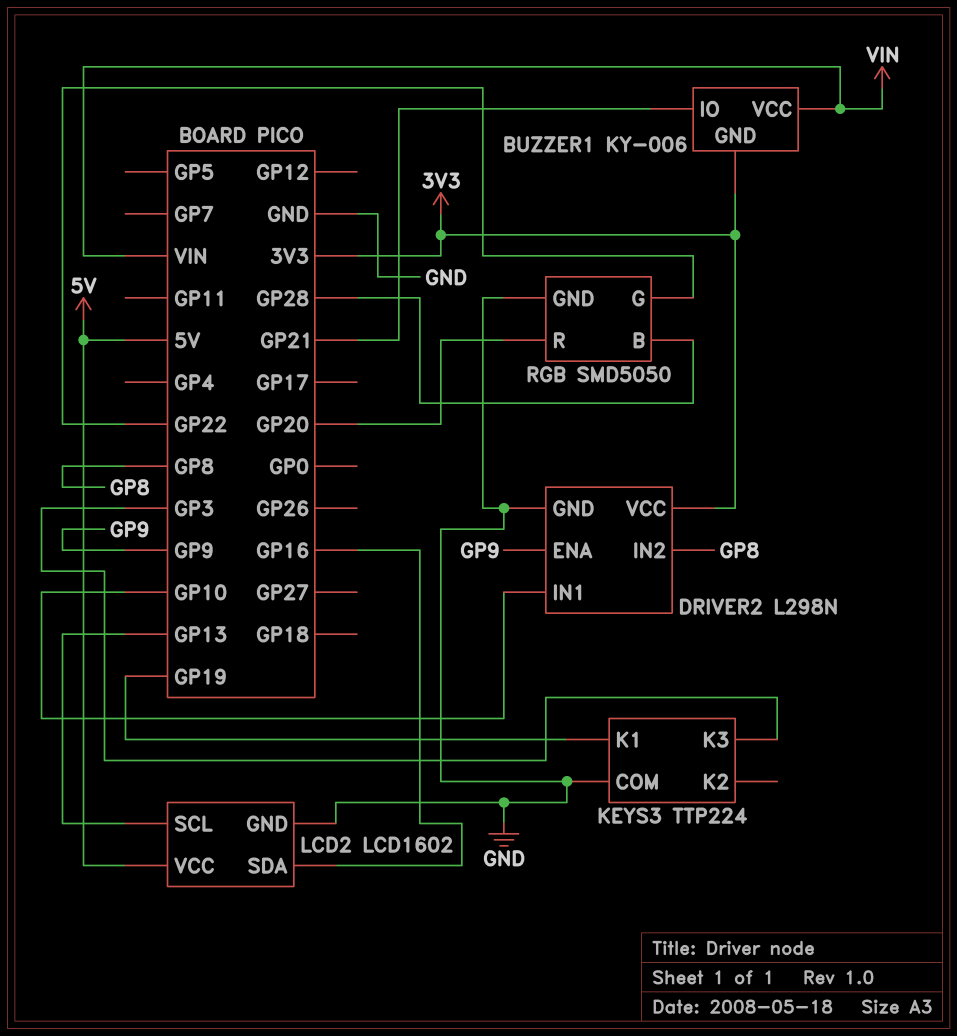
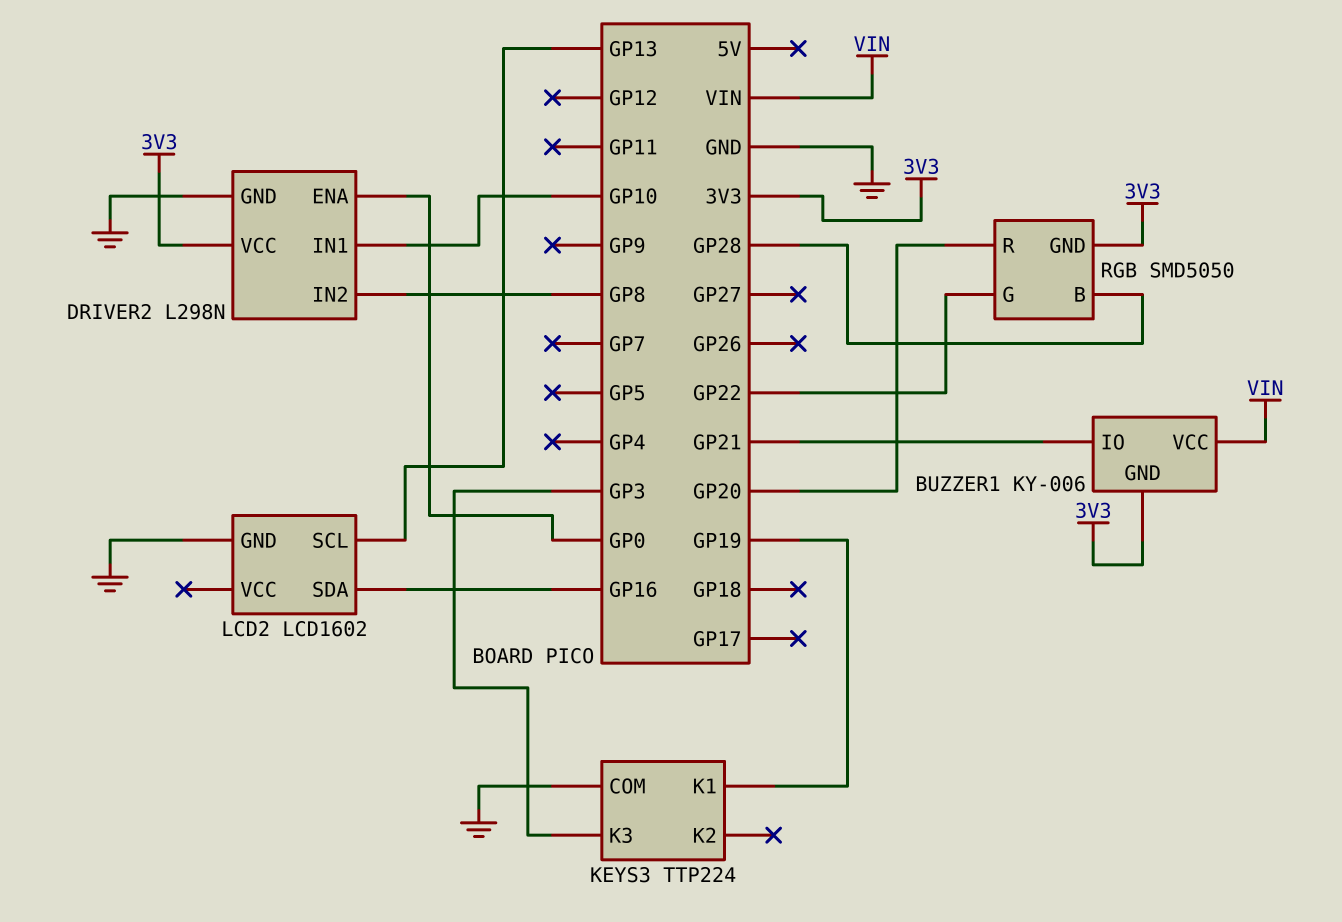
DRIVER2 pin ENA: GP9 -> GP0
LCD2 pin VCC: 5V -> none
RGB pin GND: GND -> 3V3

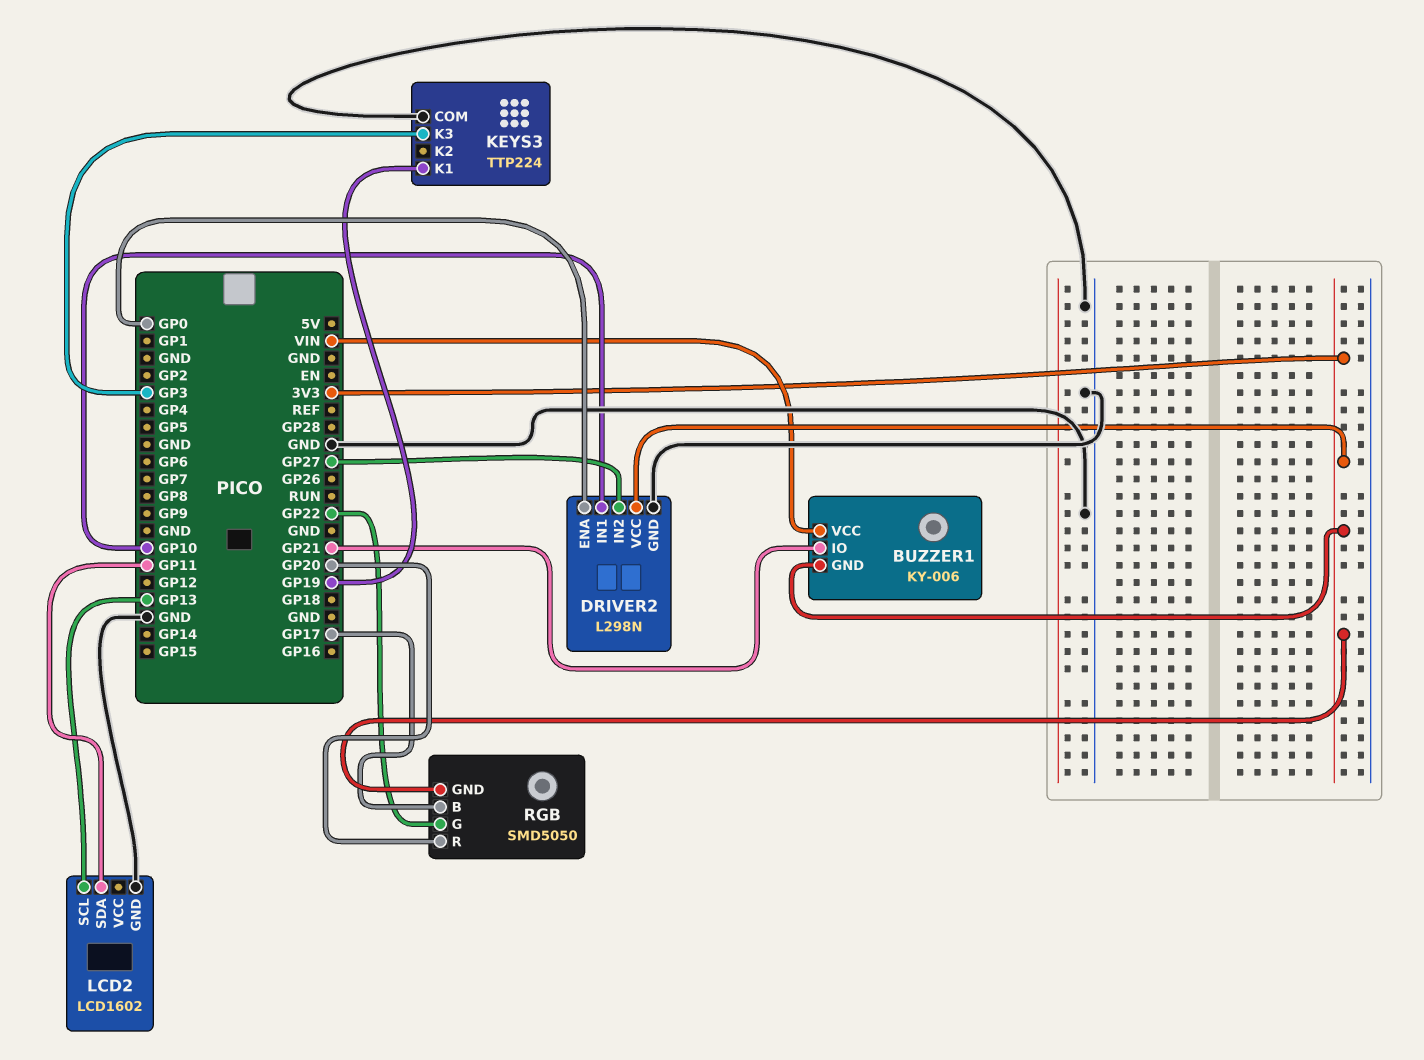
DRIVER2 pin IN2: GP8 -> GP27
LCD2 pin SDA: GP16 -> GP11
RGB pin B: GP28 -> GP17

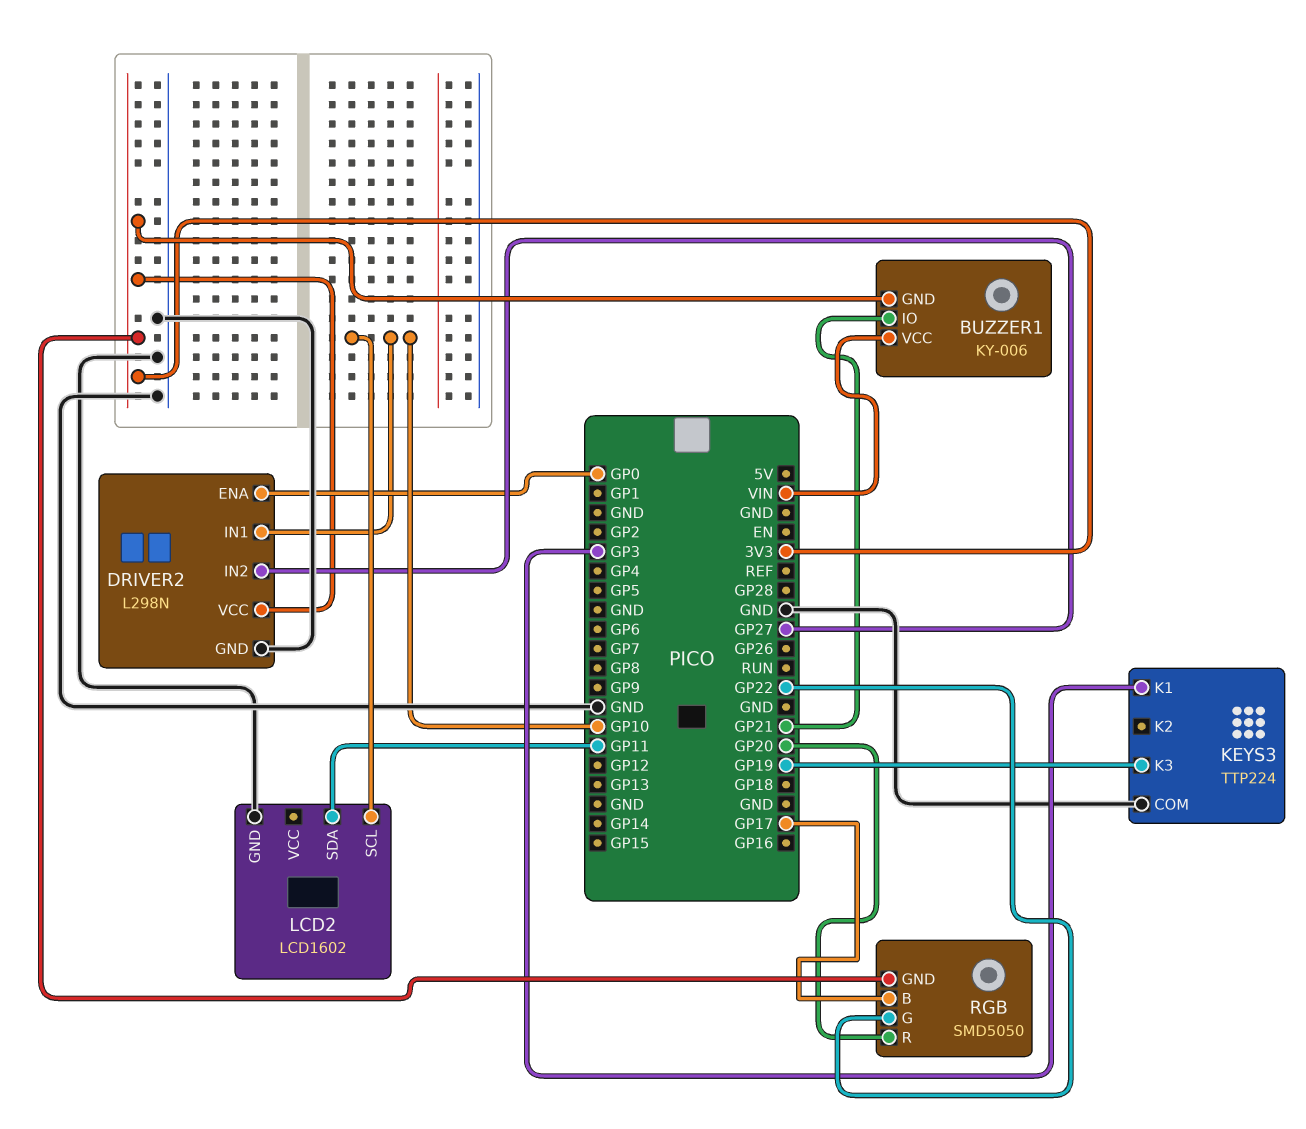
KEYS3 pin K1: GP19 -> GP3
KEYS3 pin K3: GP3 -> GP19
LCD2 pin SCL: GP13 -> GP10

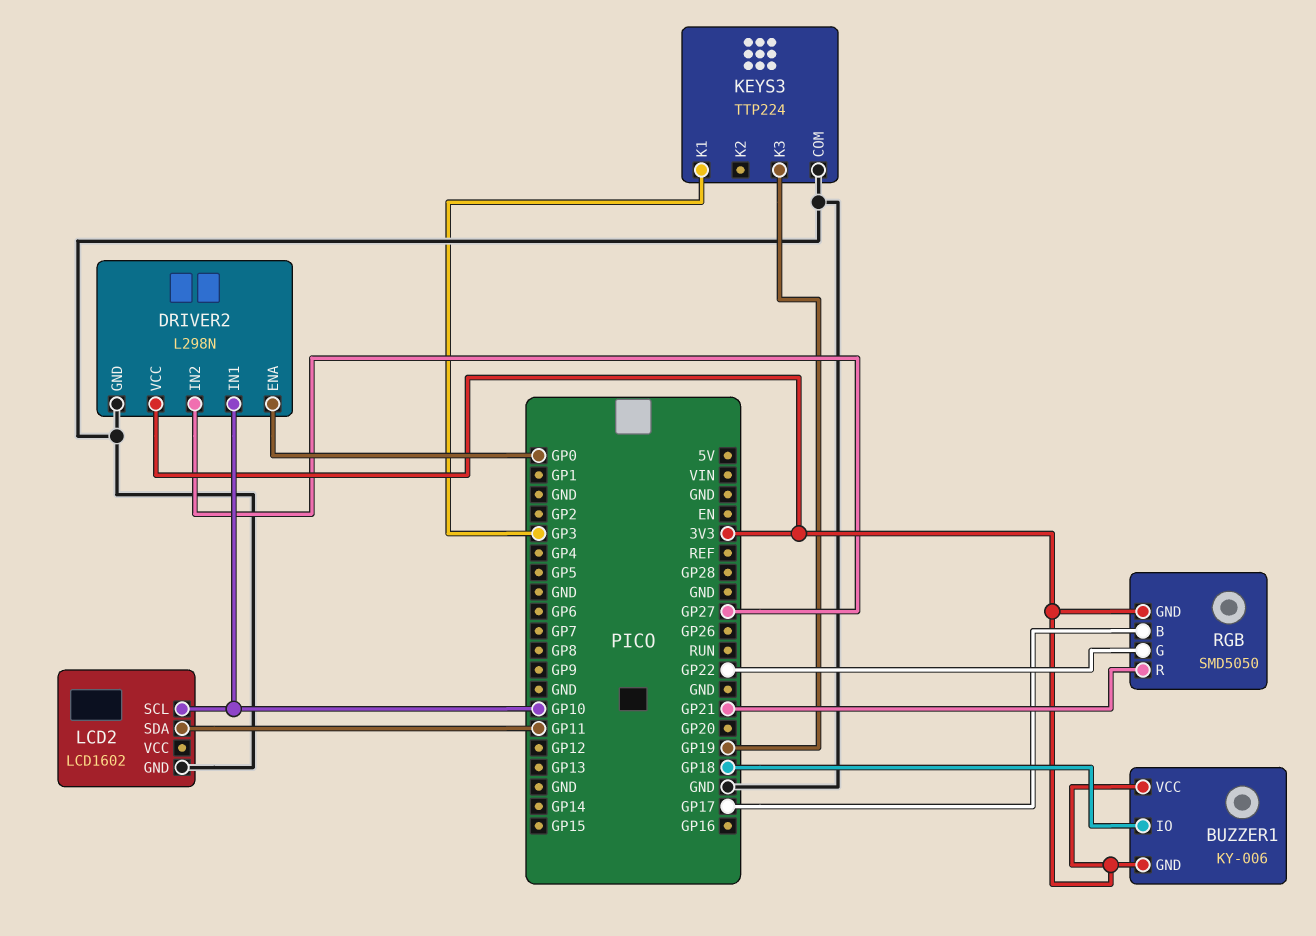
BUZZER1 pin IO: GP21 -> GP18
BUZZER1 pin VCC: VIN -> 3V3
RGB pin R: GP20 -> GP21

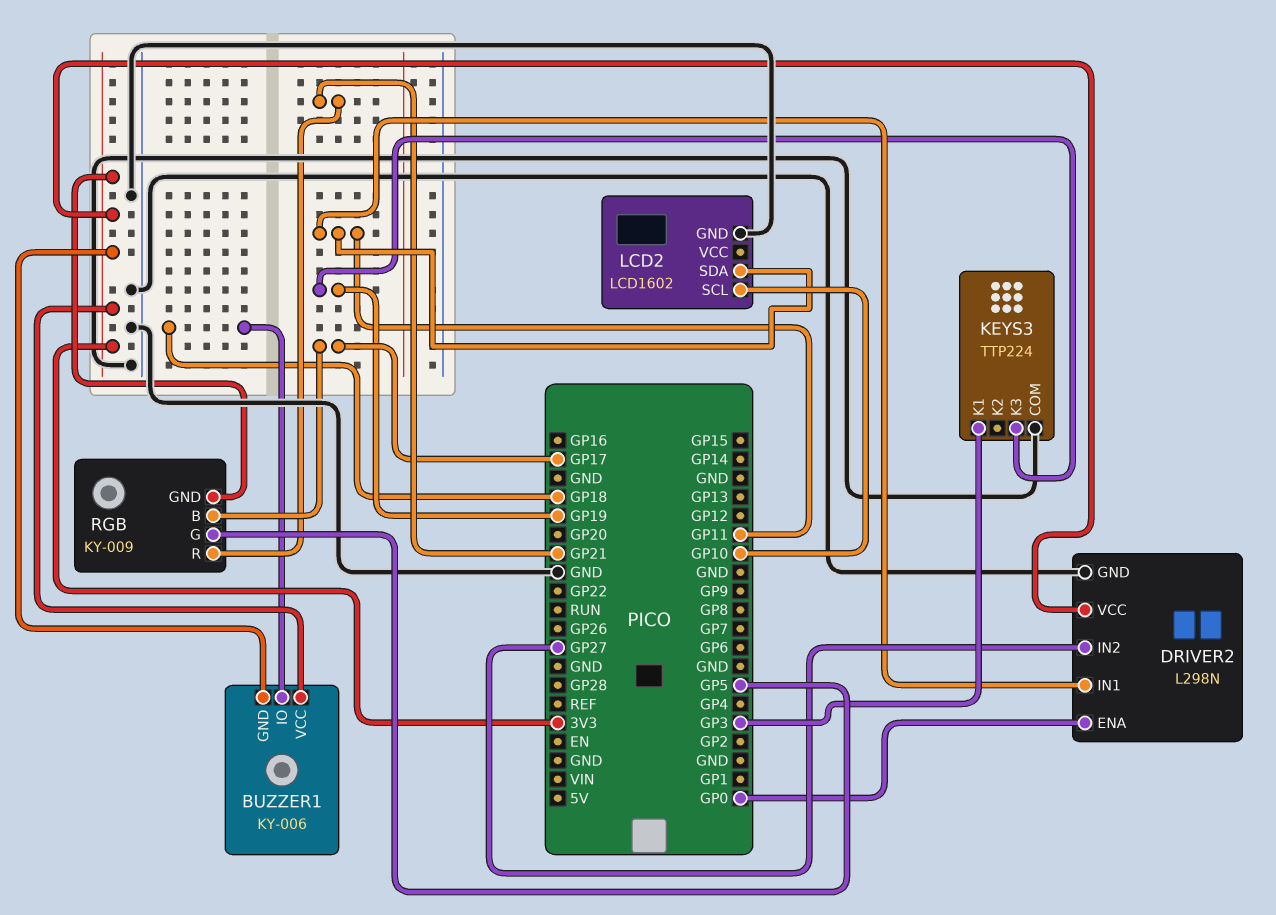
DRIVER2 pin IN1: GP10 -> GP11
RGB: SMD5050 -> KY-009
RGB pin G: GP22 -> GP5

